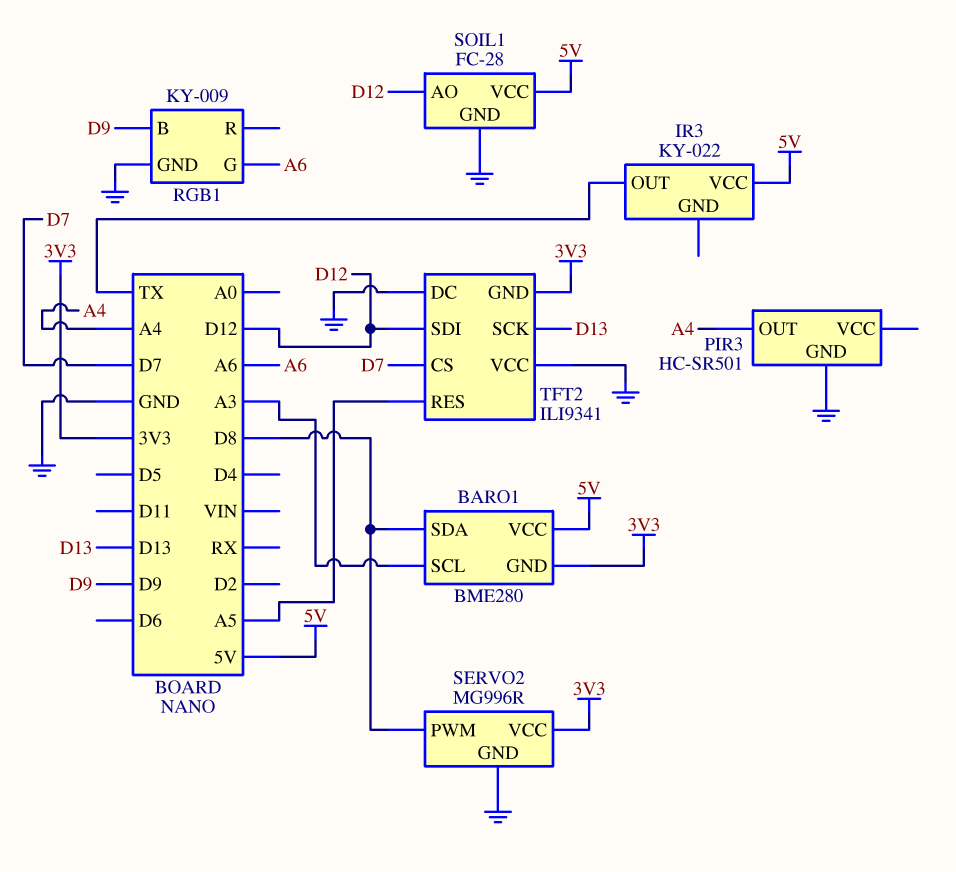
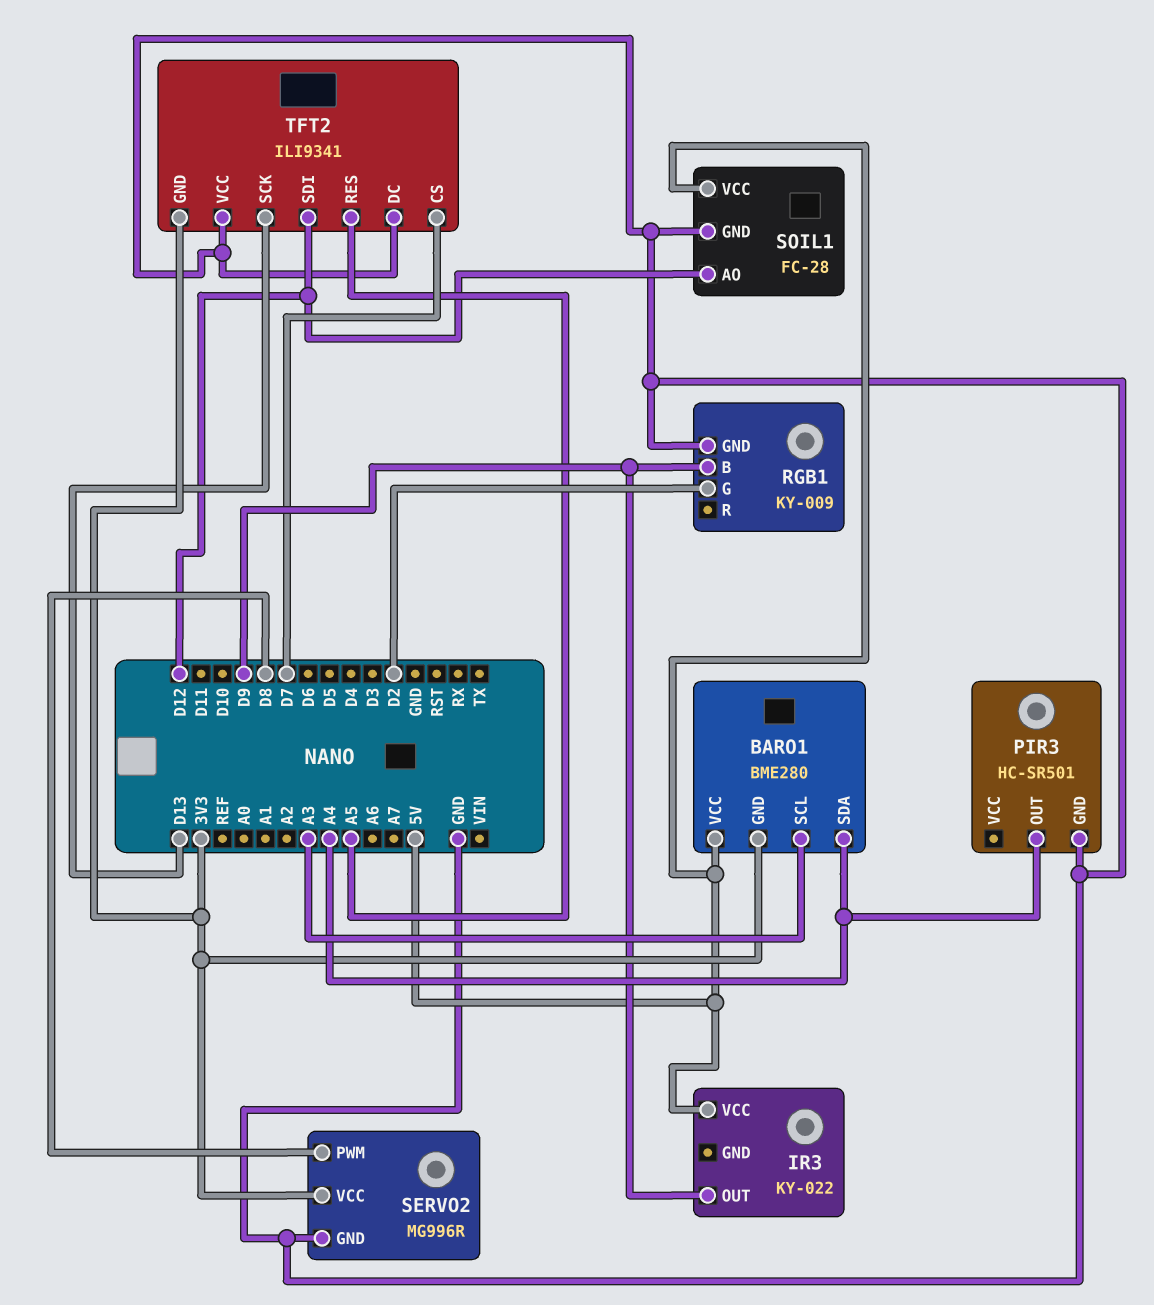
BARO1 pin SDA: D8 -> A4
IR3 pin OUT: TX -> D9
RGB1 pin G: A6 -> D2

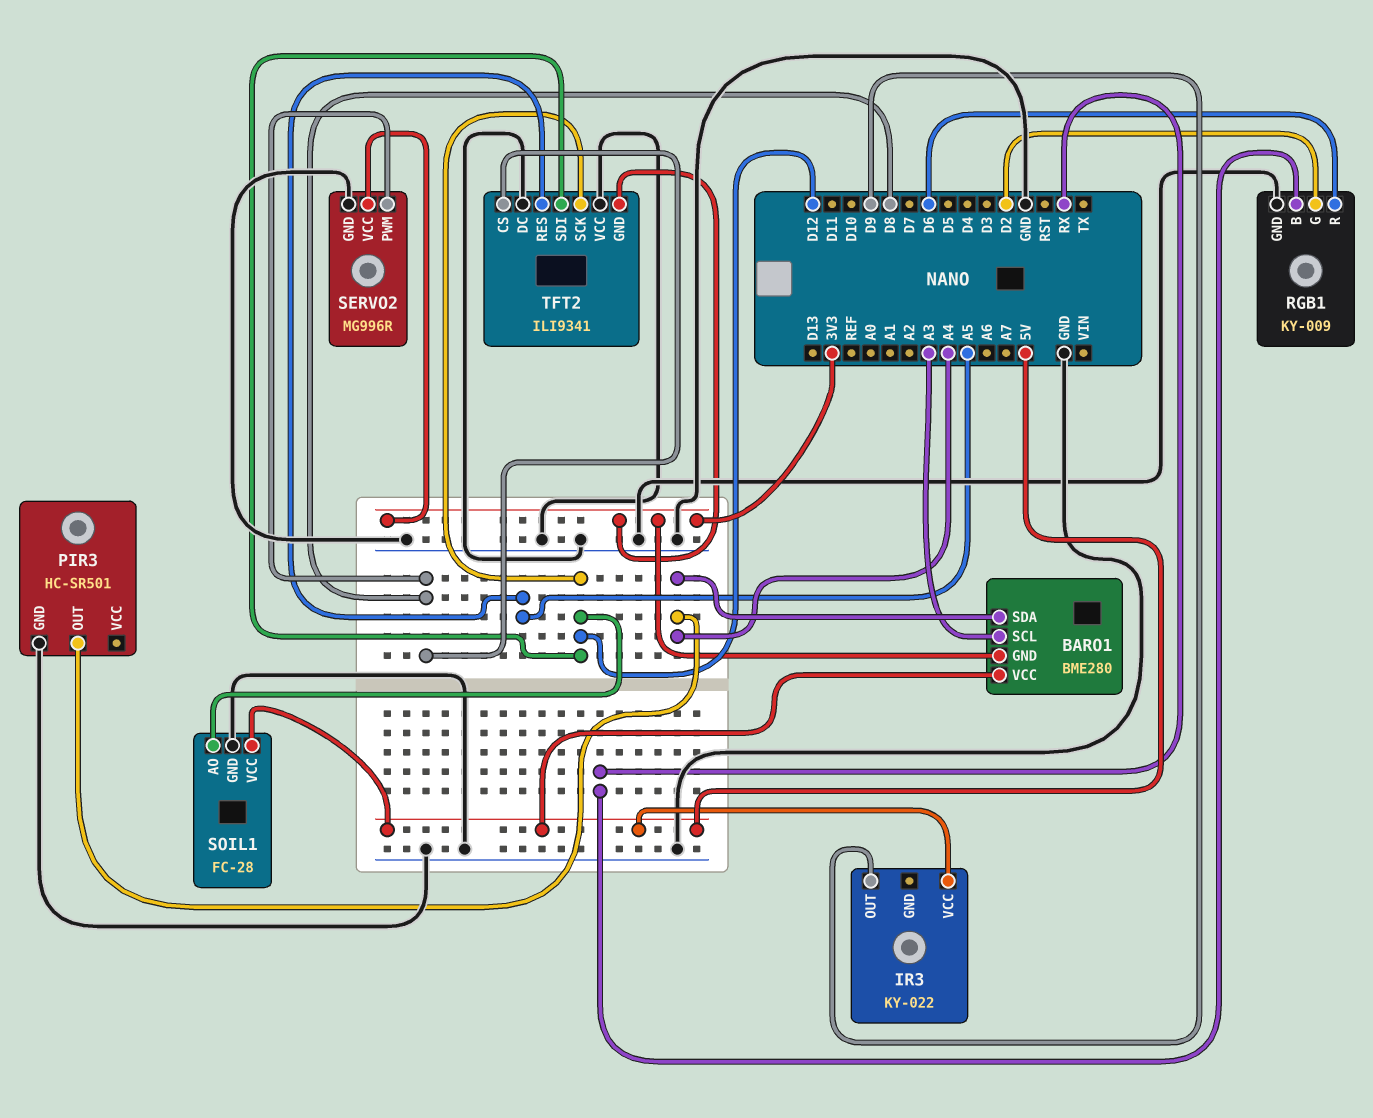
RGB1 pin B: D9 -> RX
RGB1 pin R: none -> D6
TFT2 pin CS: D7 -> D8
TFT2 pin SCK: D13 -> D12

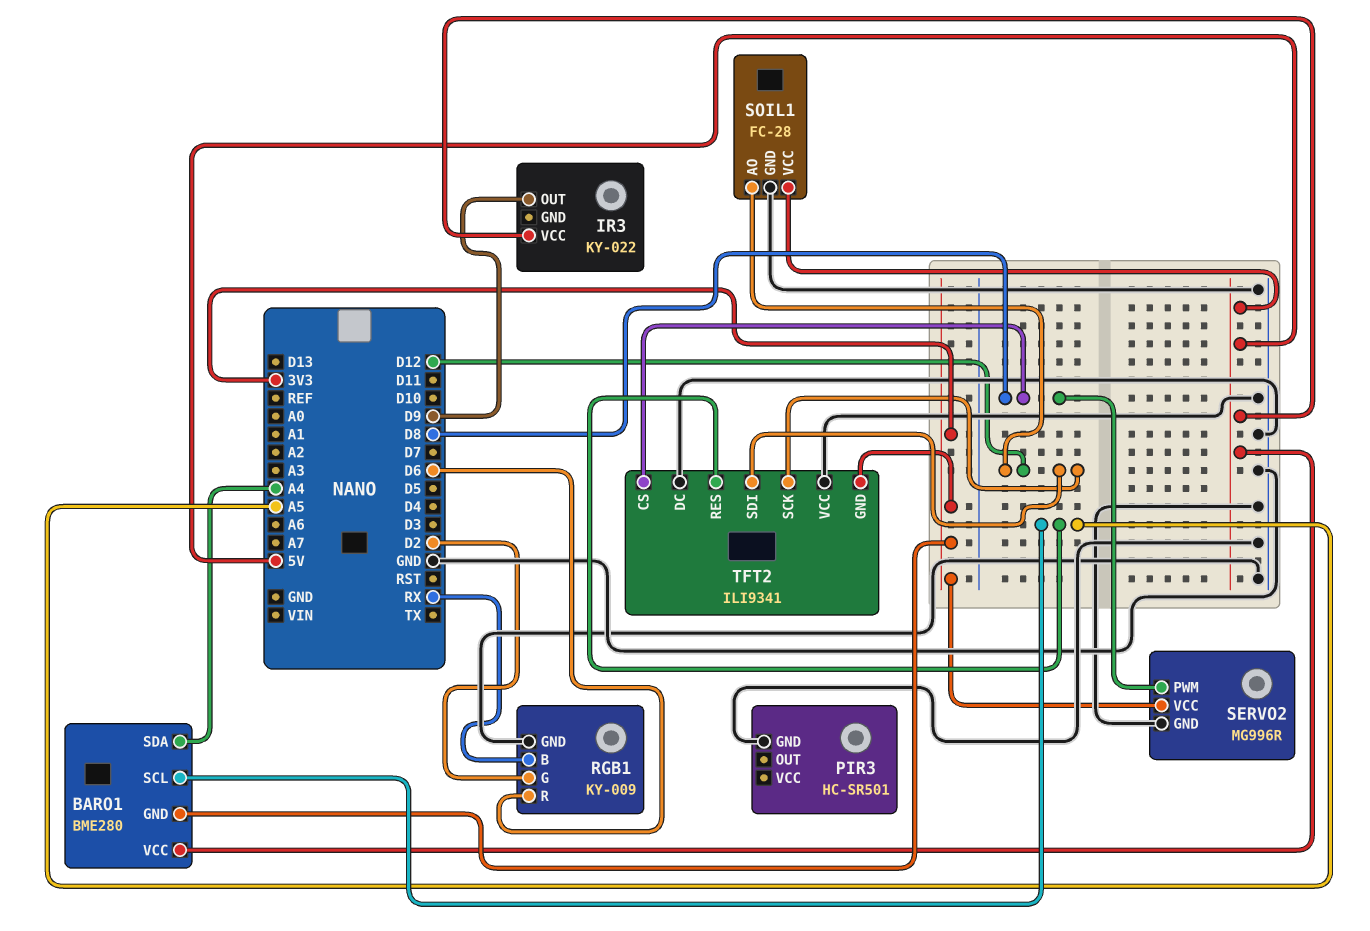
BARO1 pin SCL: A3 -> A5
PIR3 pin OUT: A4 -> none

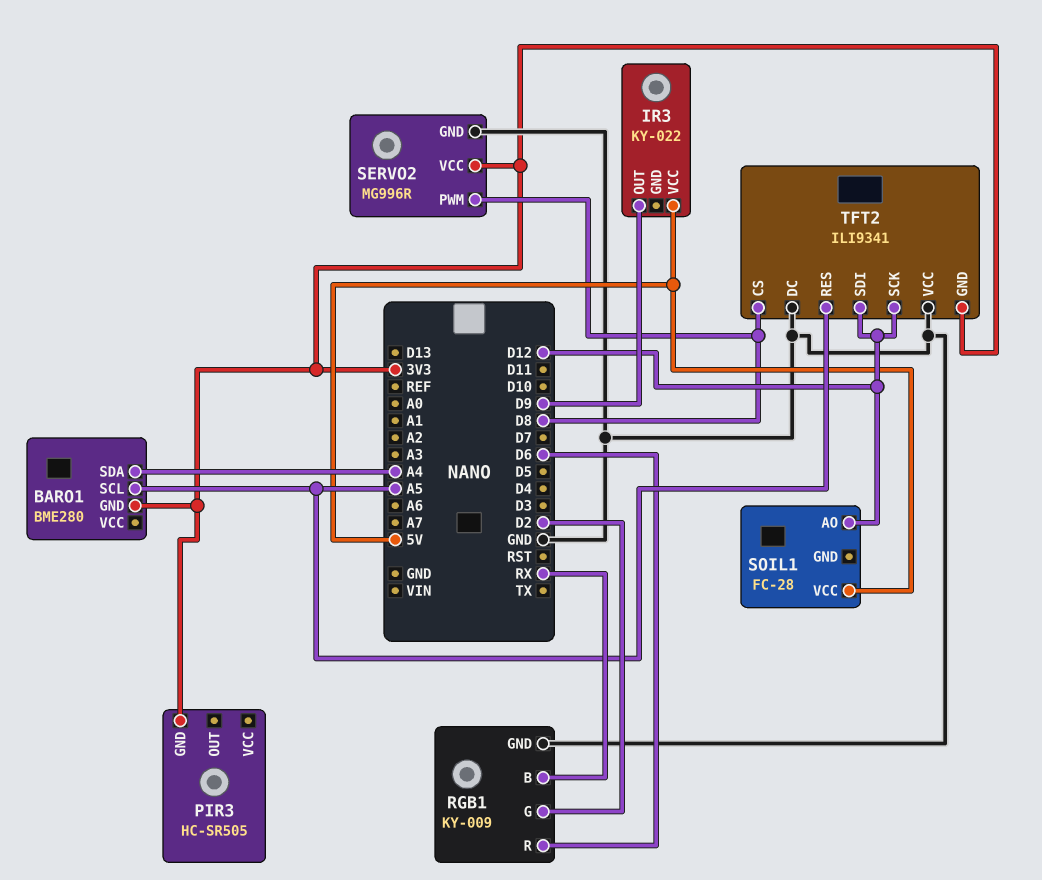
BARO1 pin VCC: 5V -> none
PIR3: HC-SR501 -> HC-SR505
PIR3 pin GND: GND -> 3V3
SOIL1 pin GND: GND -> none

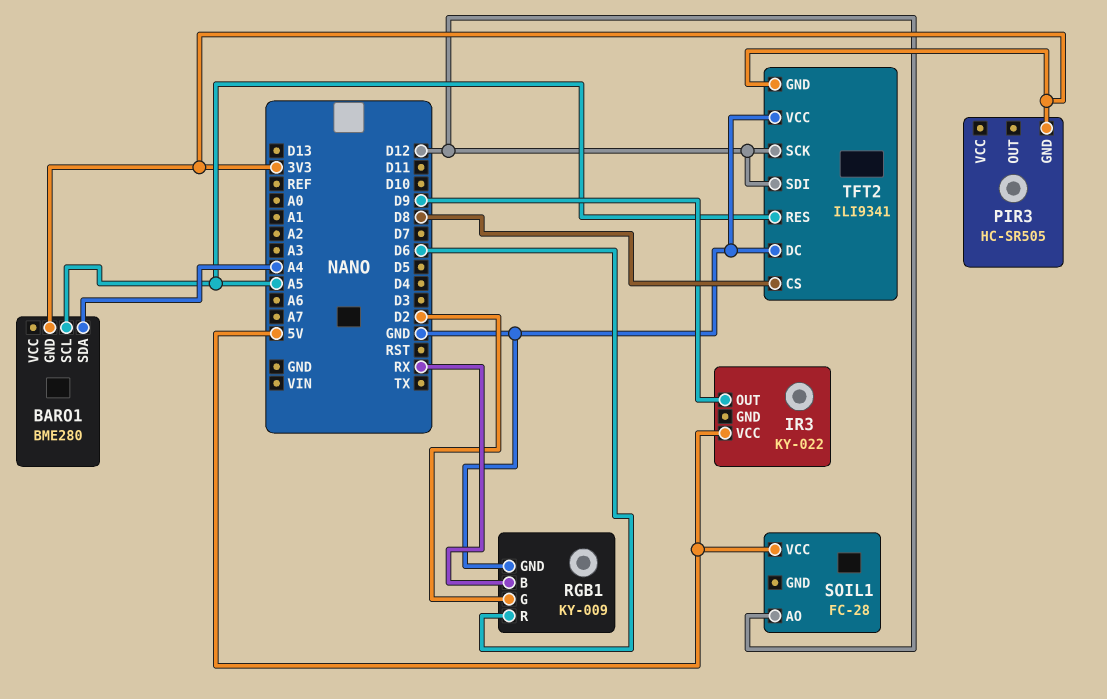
SERVO2: MG996R -> none
SERVO2 pin GND: GND -> none
SERVO2 pin PWM: D8 -> none
SERVO2 pin VCC: 3V3 -> none

